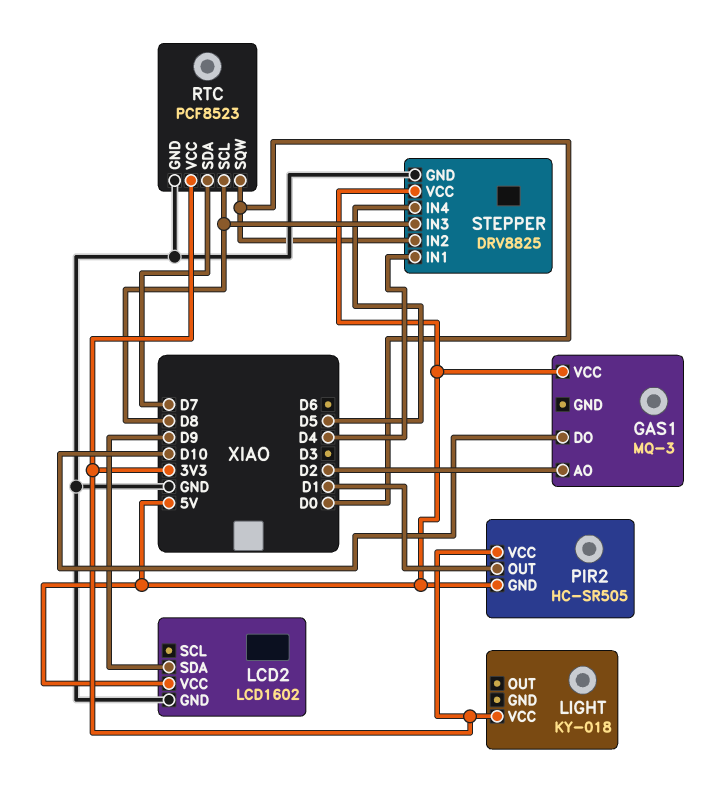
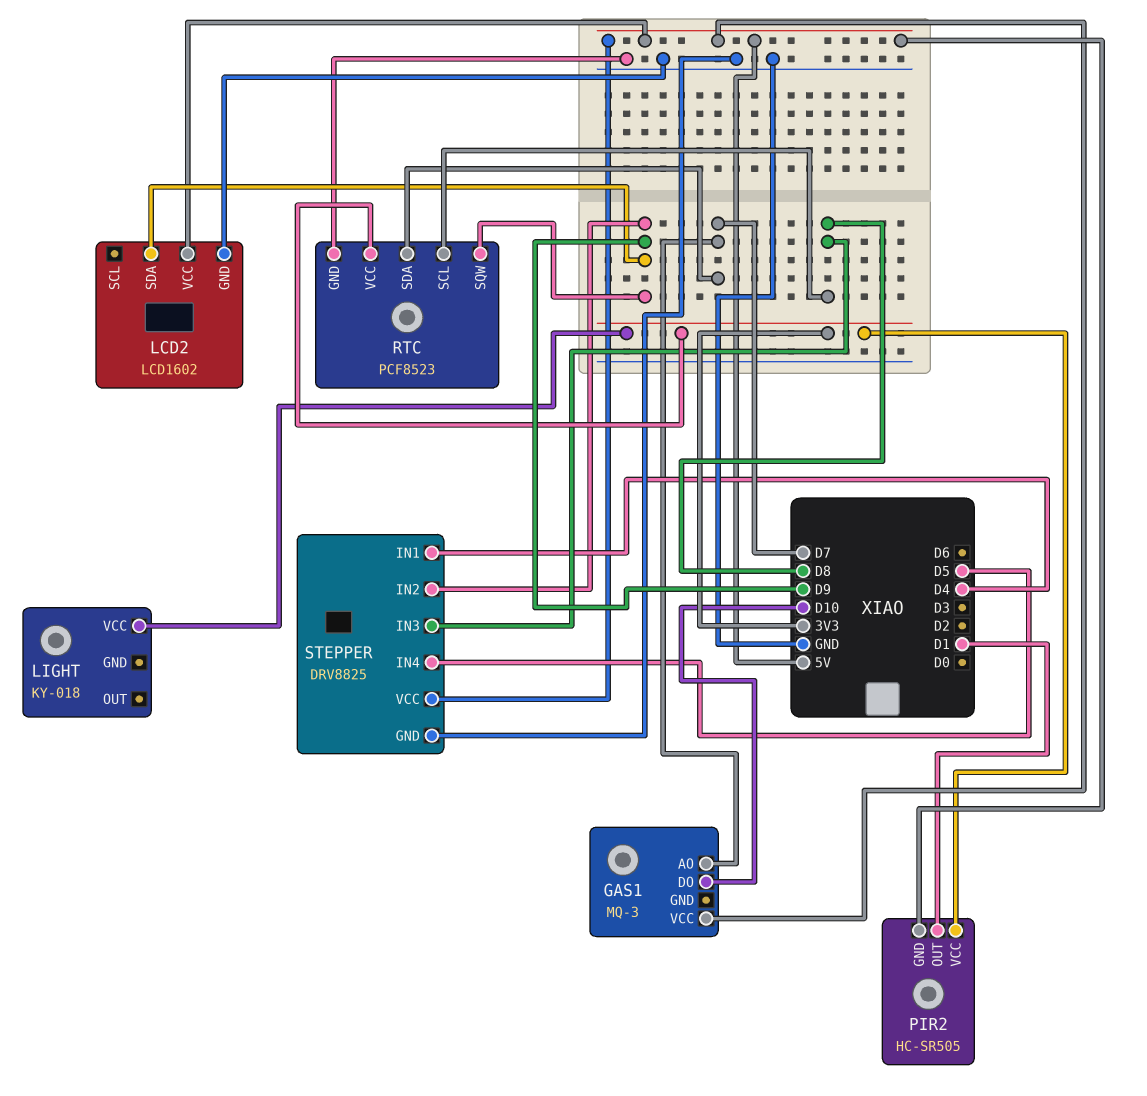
GAS1 pin AO: D2 -> D7
RTC pin SQW: D0 -> D9
STEPPER pin IN2: D0 -> D9

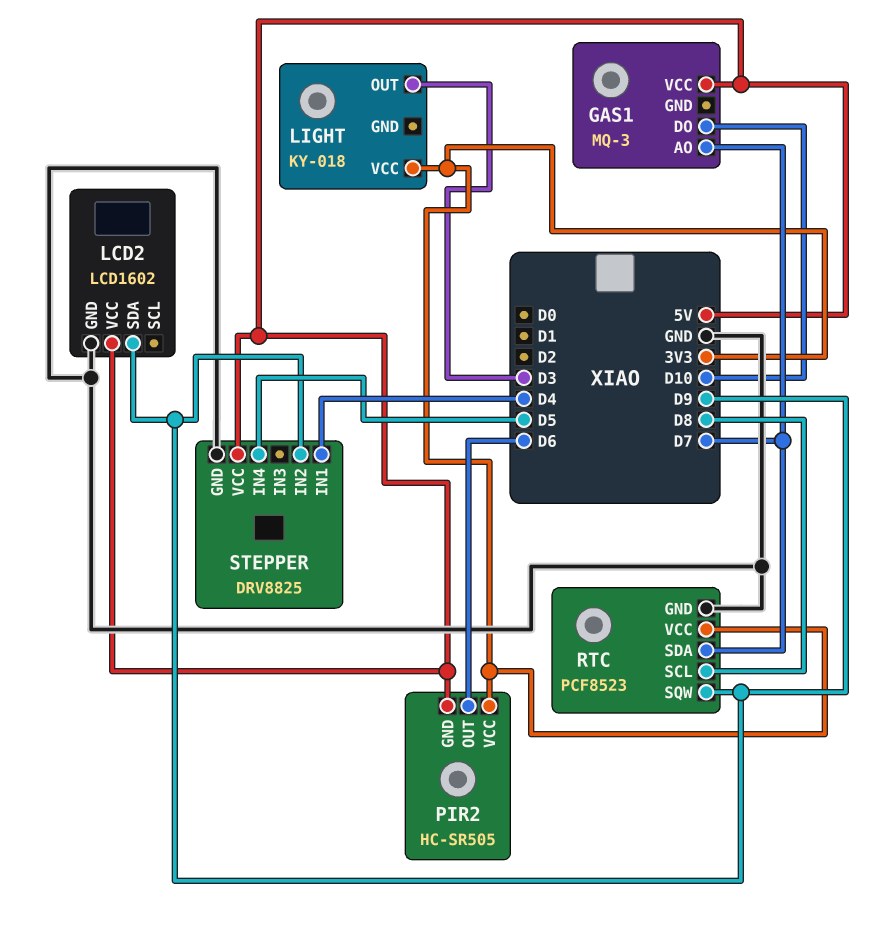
LIGHT pin OUT: none -> D3
PIR2 pin OUT: D1 -> D6
STEPPER pin IN3: D8 -> none

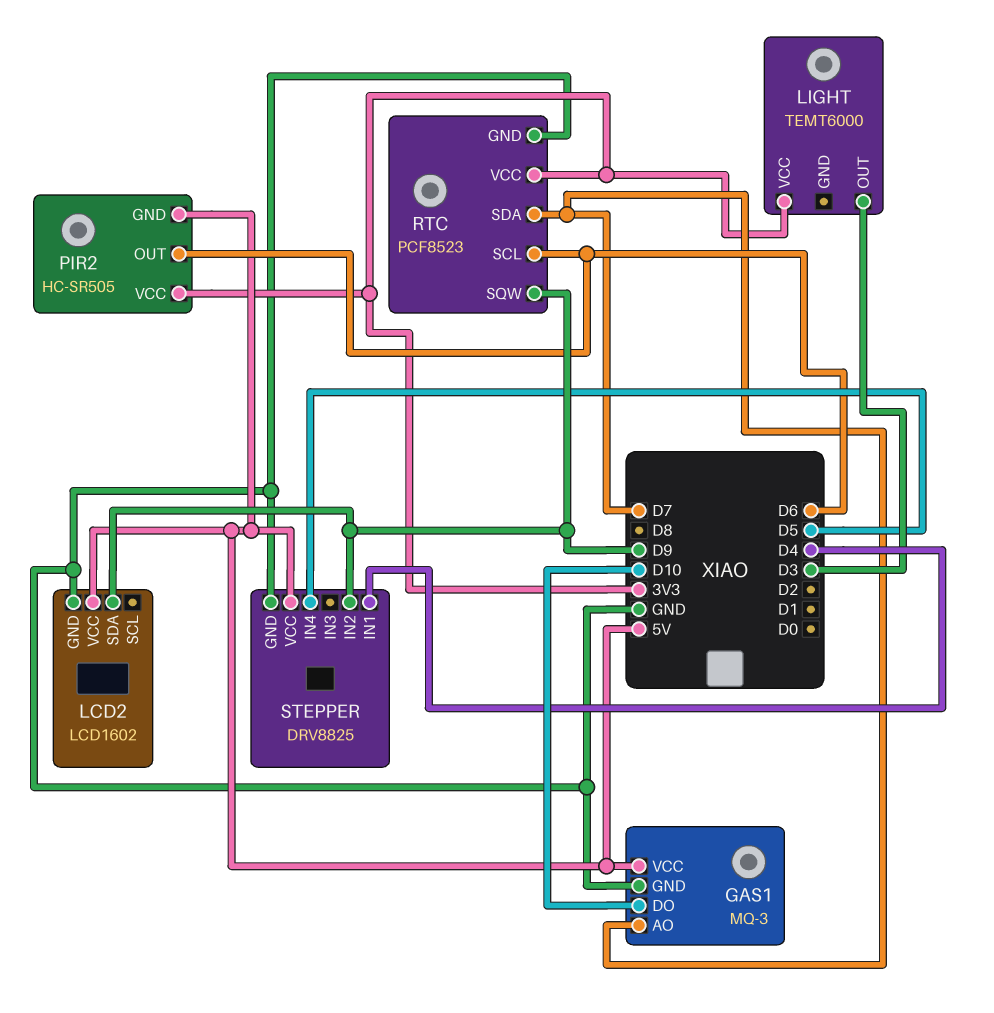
GAS1 pin GND: none -> GND
LIGHT: KY-018 -> TEMT6000
RTC pin SCL: D8 -> D6

